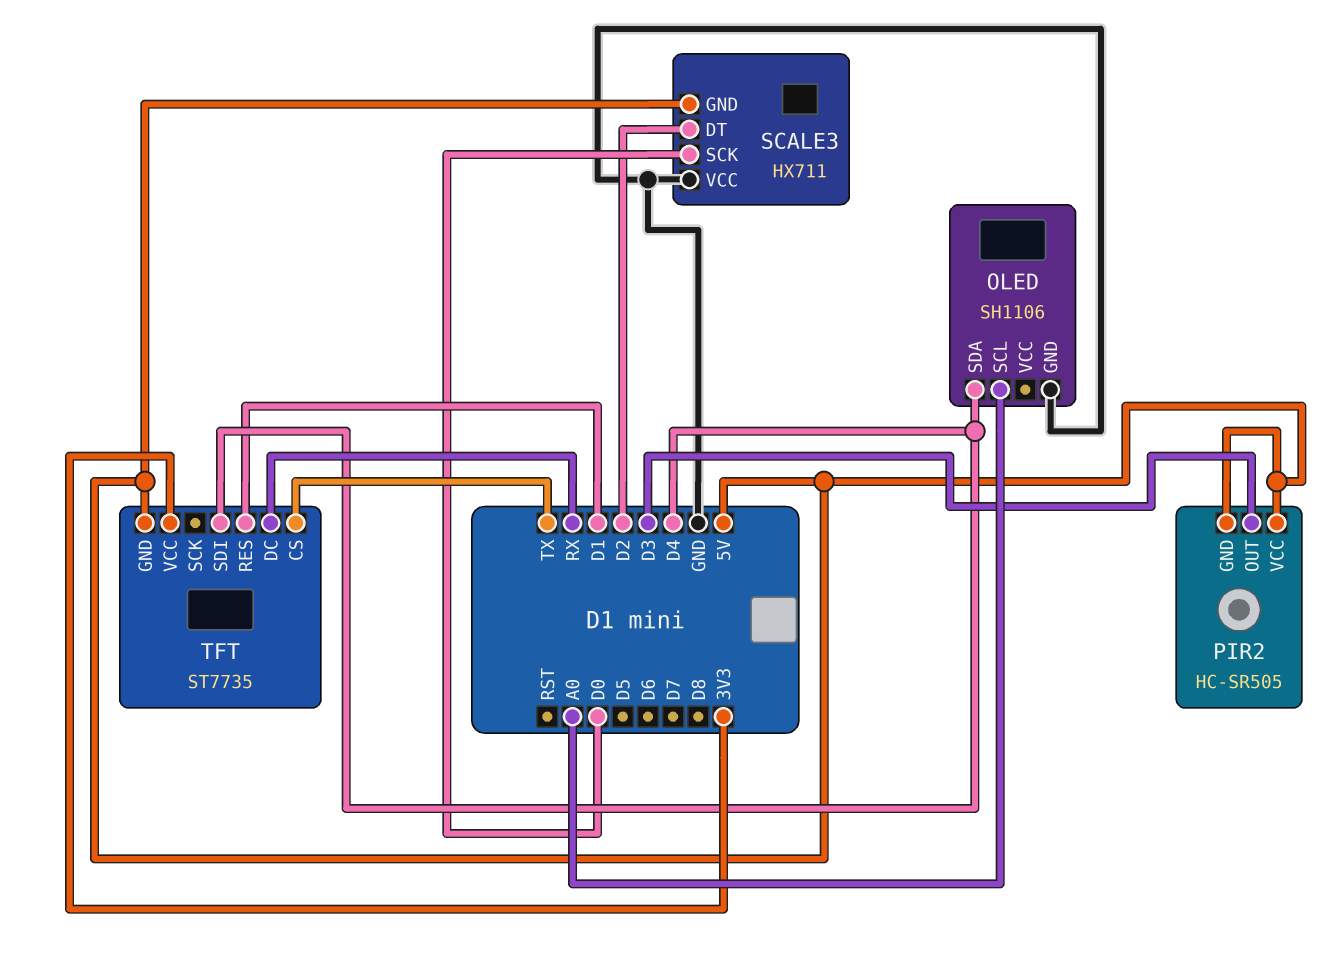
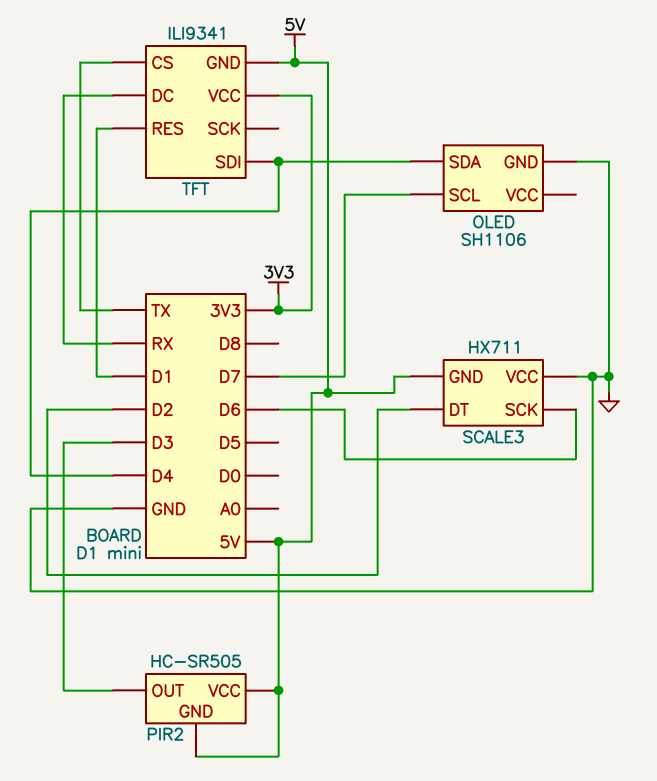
OLED pin SCL: A0 -> D7
SCALE3 pin SCK: D0 -> D6
TFT: ST7735 -> ILI9341

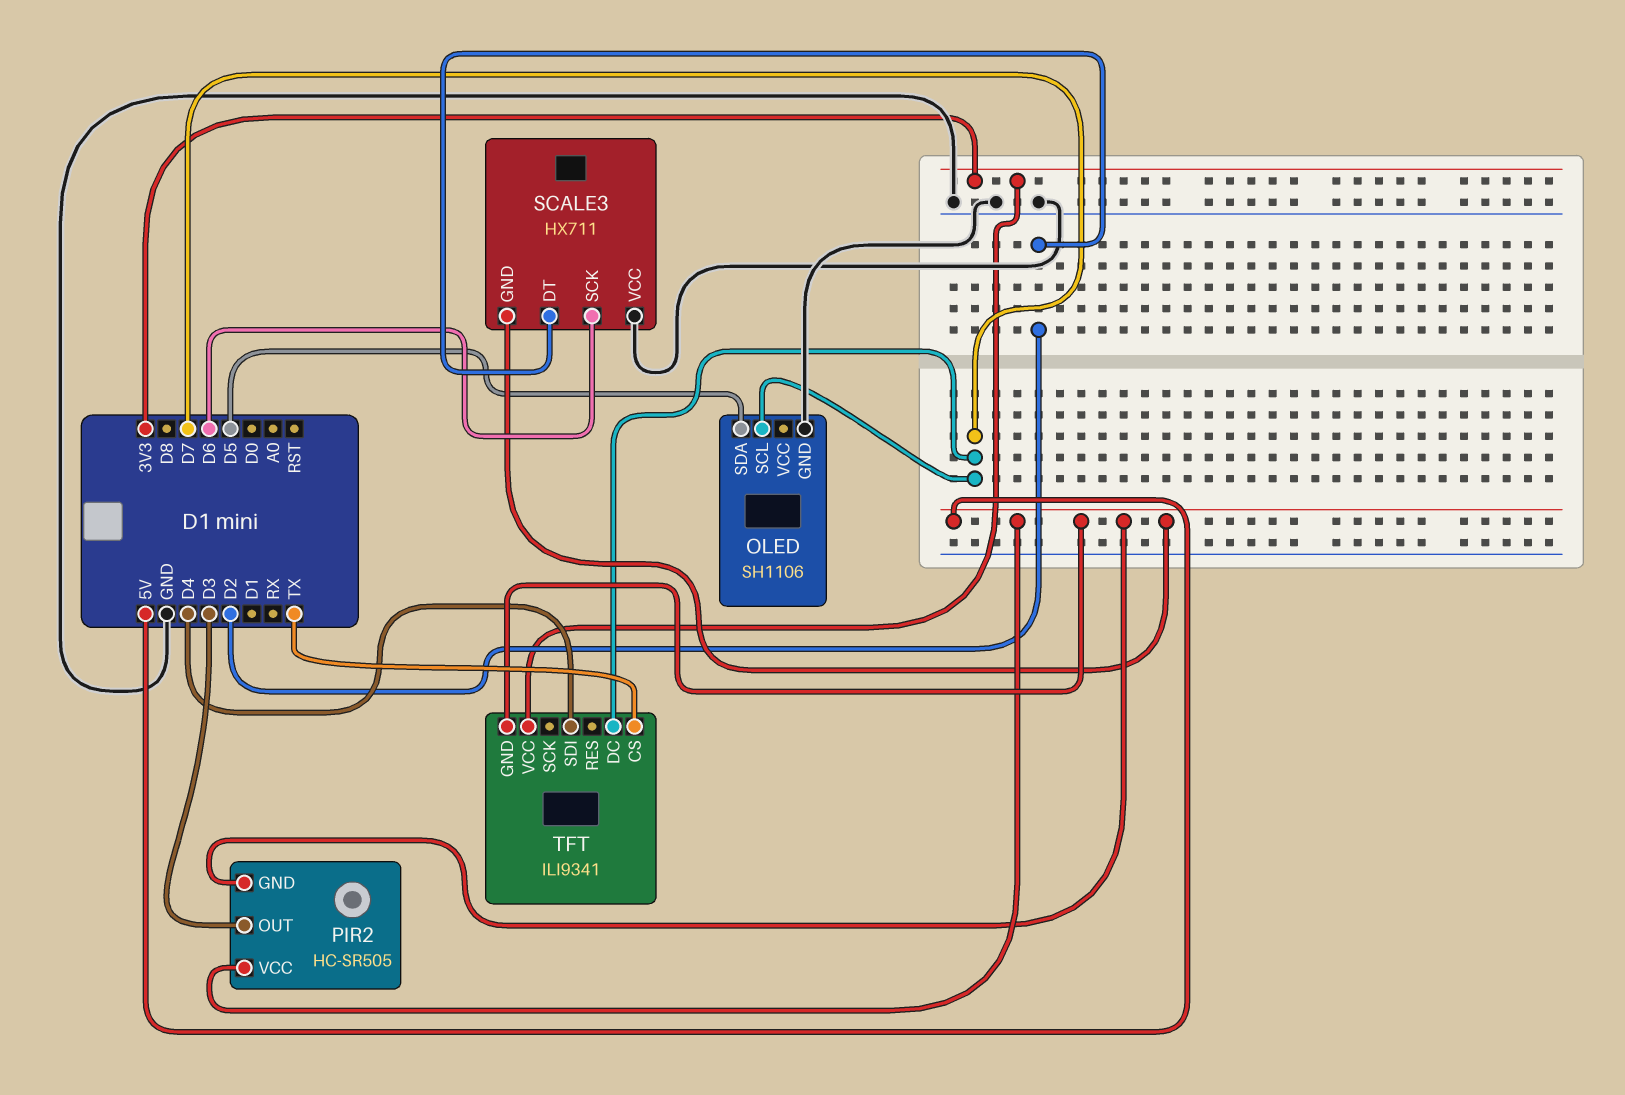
OLED pin SDA: D4 -> D5
TFT pin DC: RX -> D7
TFT pin RES: D1 -> none

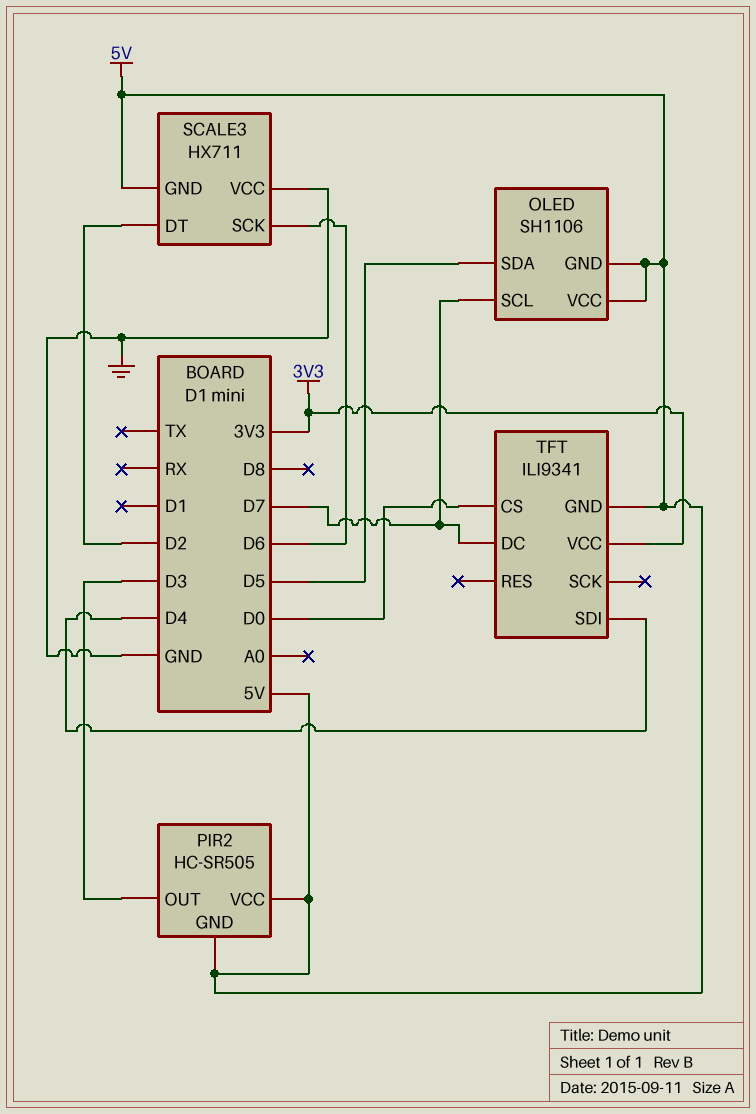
OLED pin GND: GND -> 5V
OLED pin VCC: none -> 5V
TFT pin CS: TX -> D0

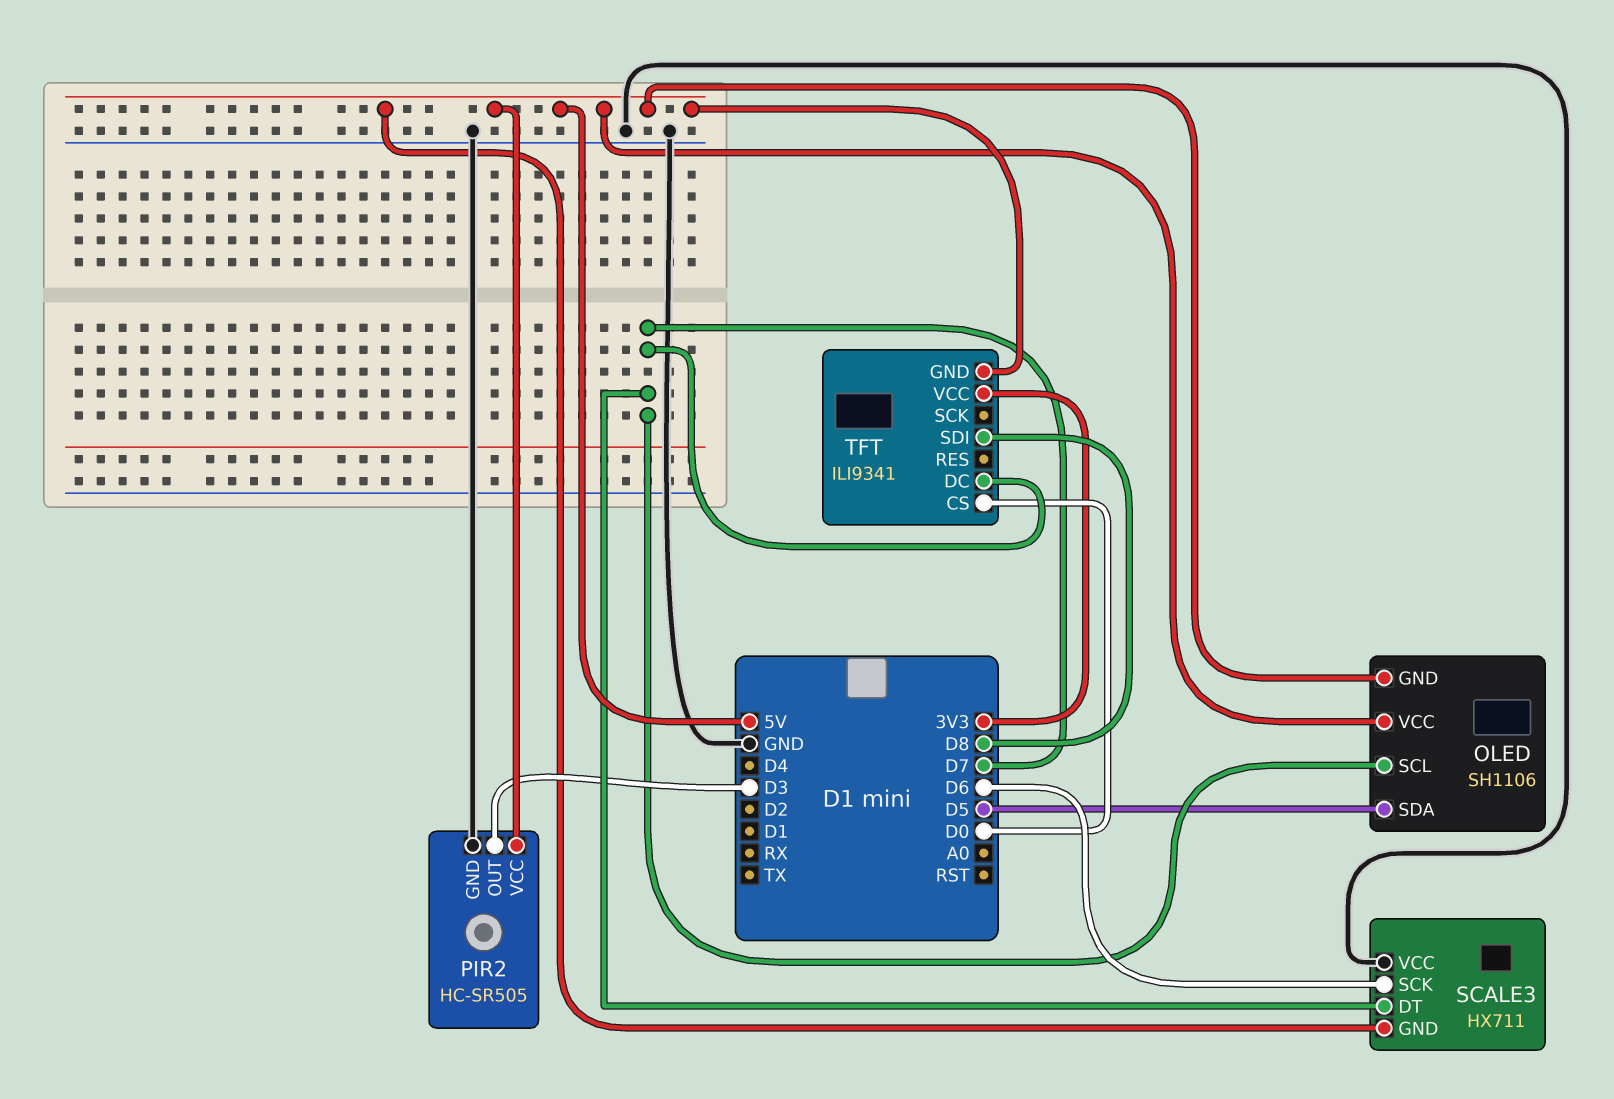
PIR2 pin GND: 5V -> GND
SCALE3 pin DT: D2 -> D7
TFT pin SDI: D4 -> D8

